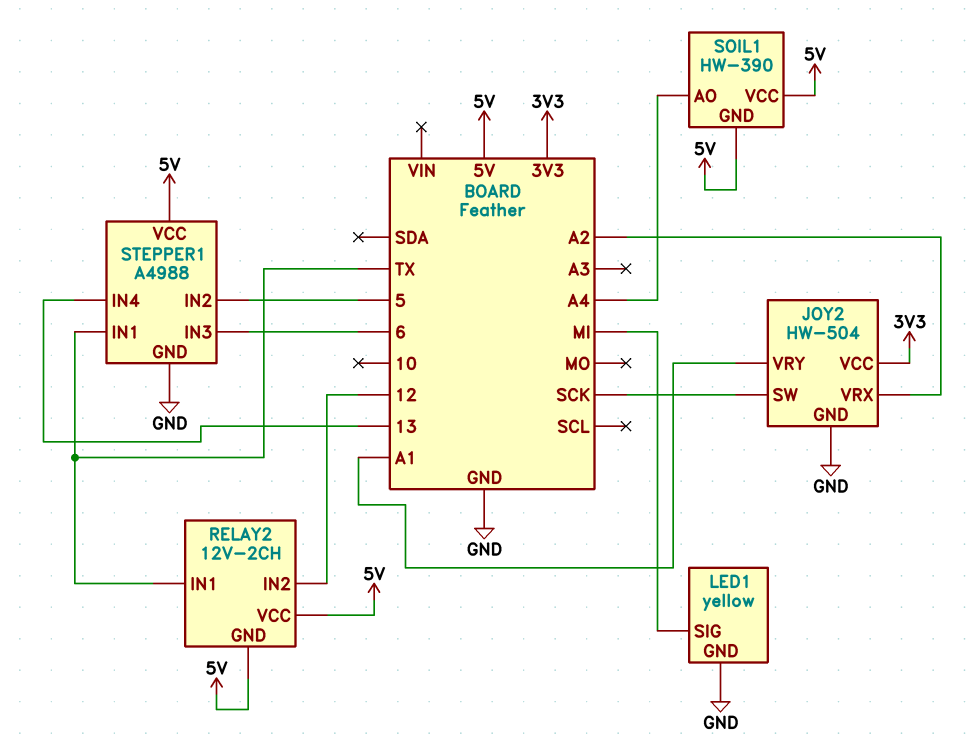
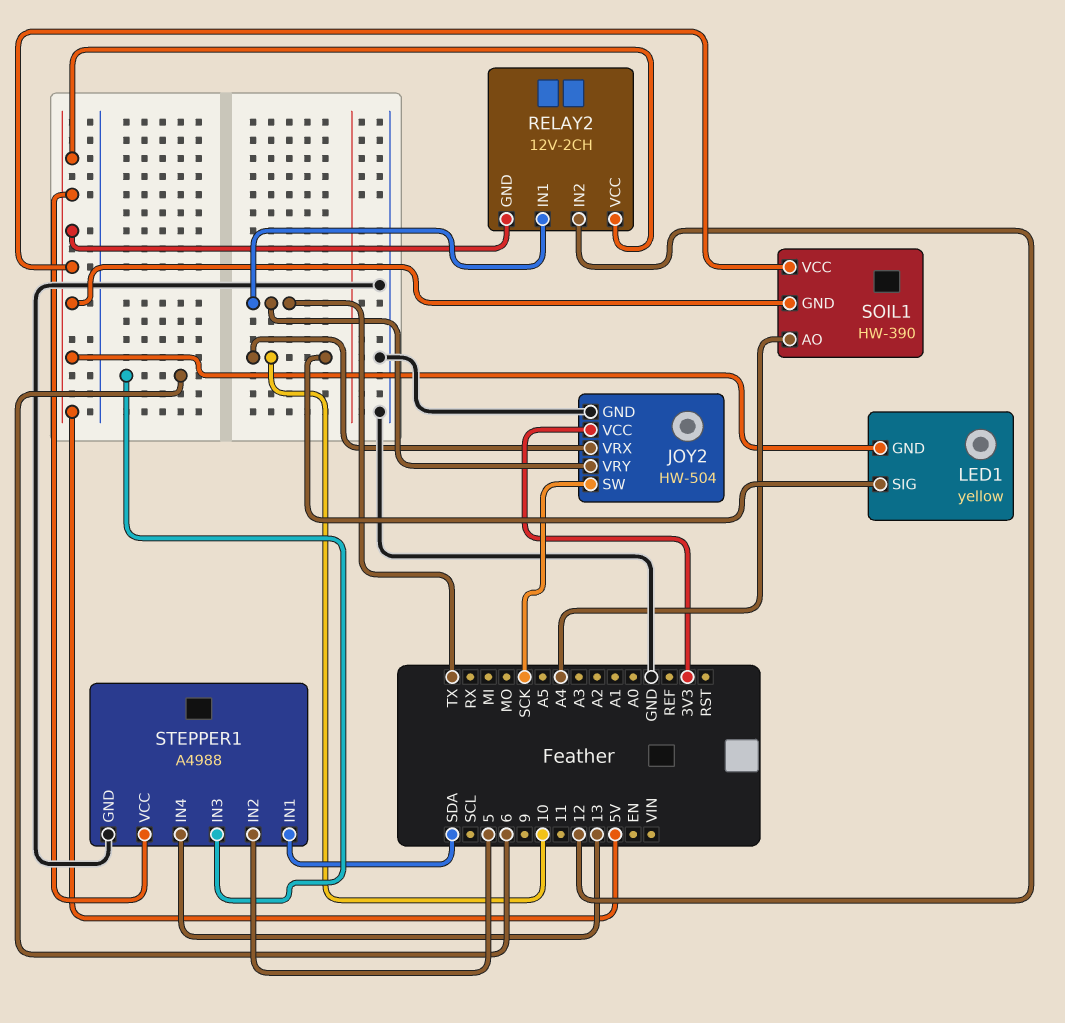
JOY2 pin VRX: A2 -> 10
JOY2 pin VRY: A1 -> TX
LED1 pin GND: GND -> 5V
LED1 pin SIG: MI -> 10
STEPPER1 pin IN1: TX -> SDA

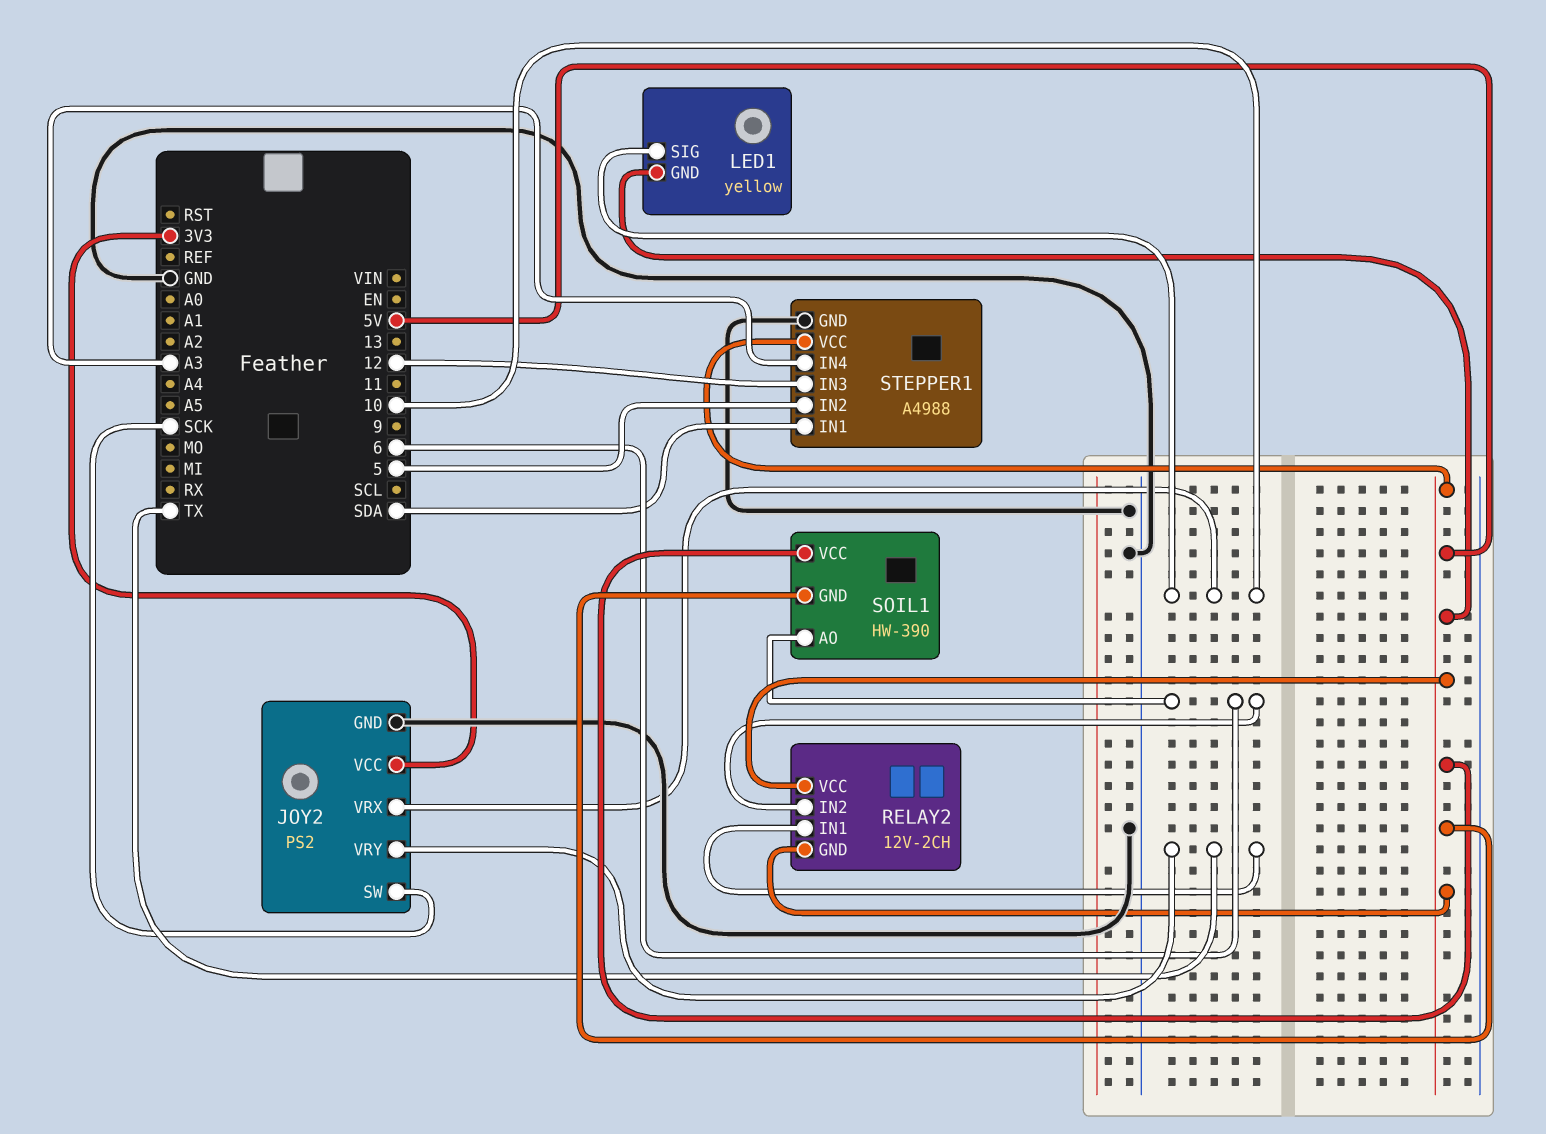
JOY2: HW-504 -> PS2
RELAY2 pin IN2: 12 -> 6
SOIL1 pin AO: A4 -> 6
STEPPER1 pin IN3: 6 -> 12
STEPPER1 pin IN4: 13 -> A3

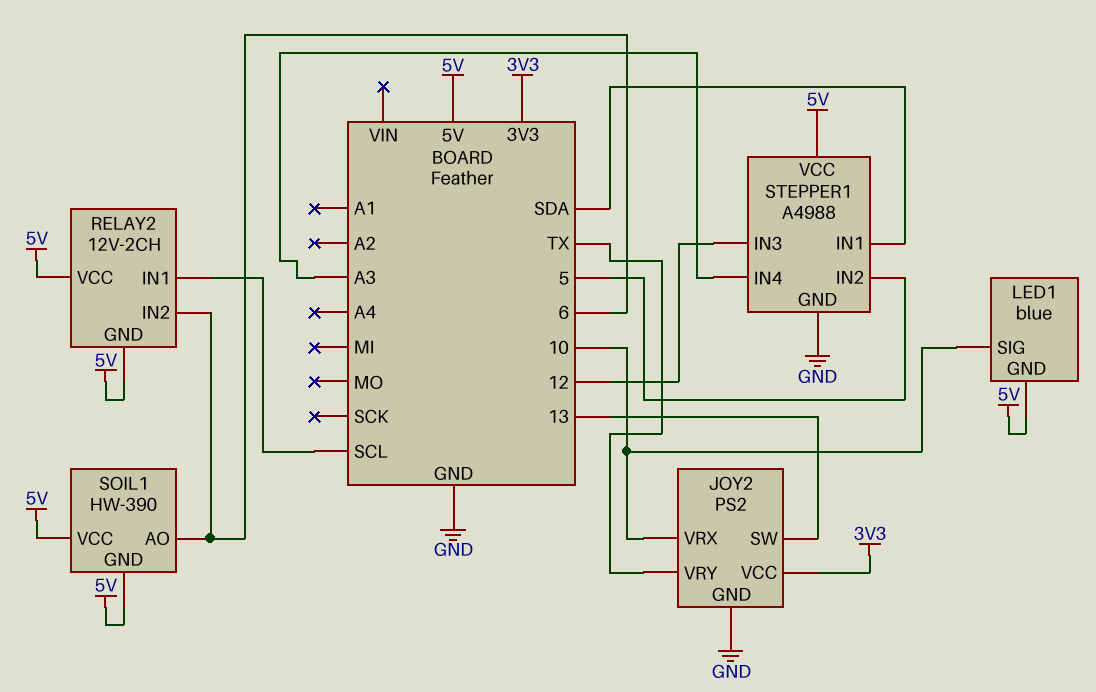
JOY2 pin SW: SCK -> 13
LED1: yellow -> blue
RELAY2 pin IN1: TX -> SCL

